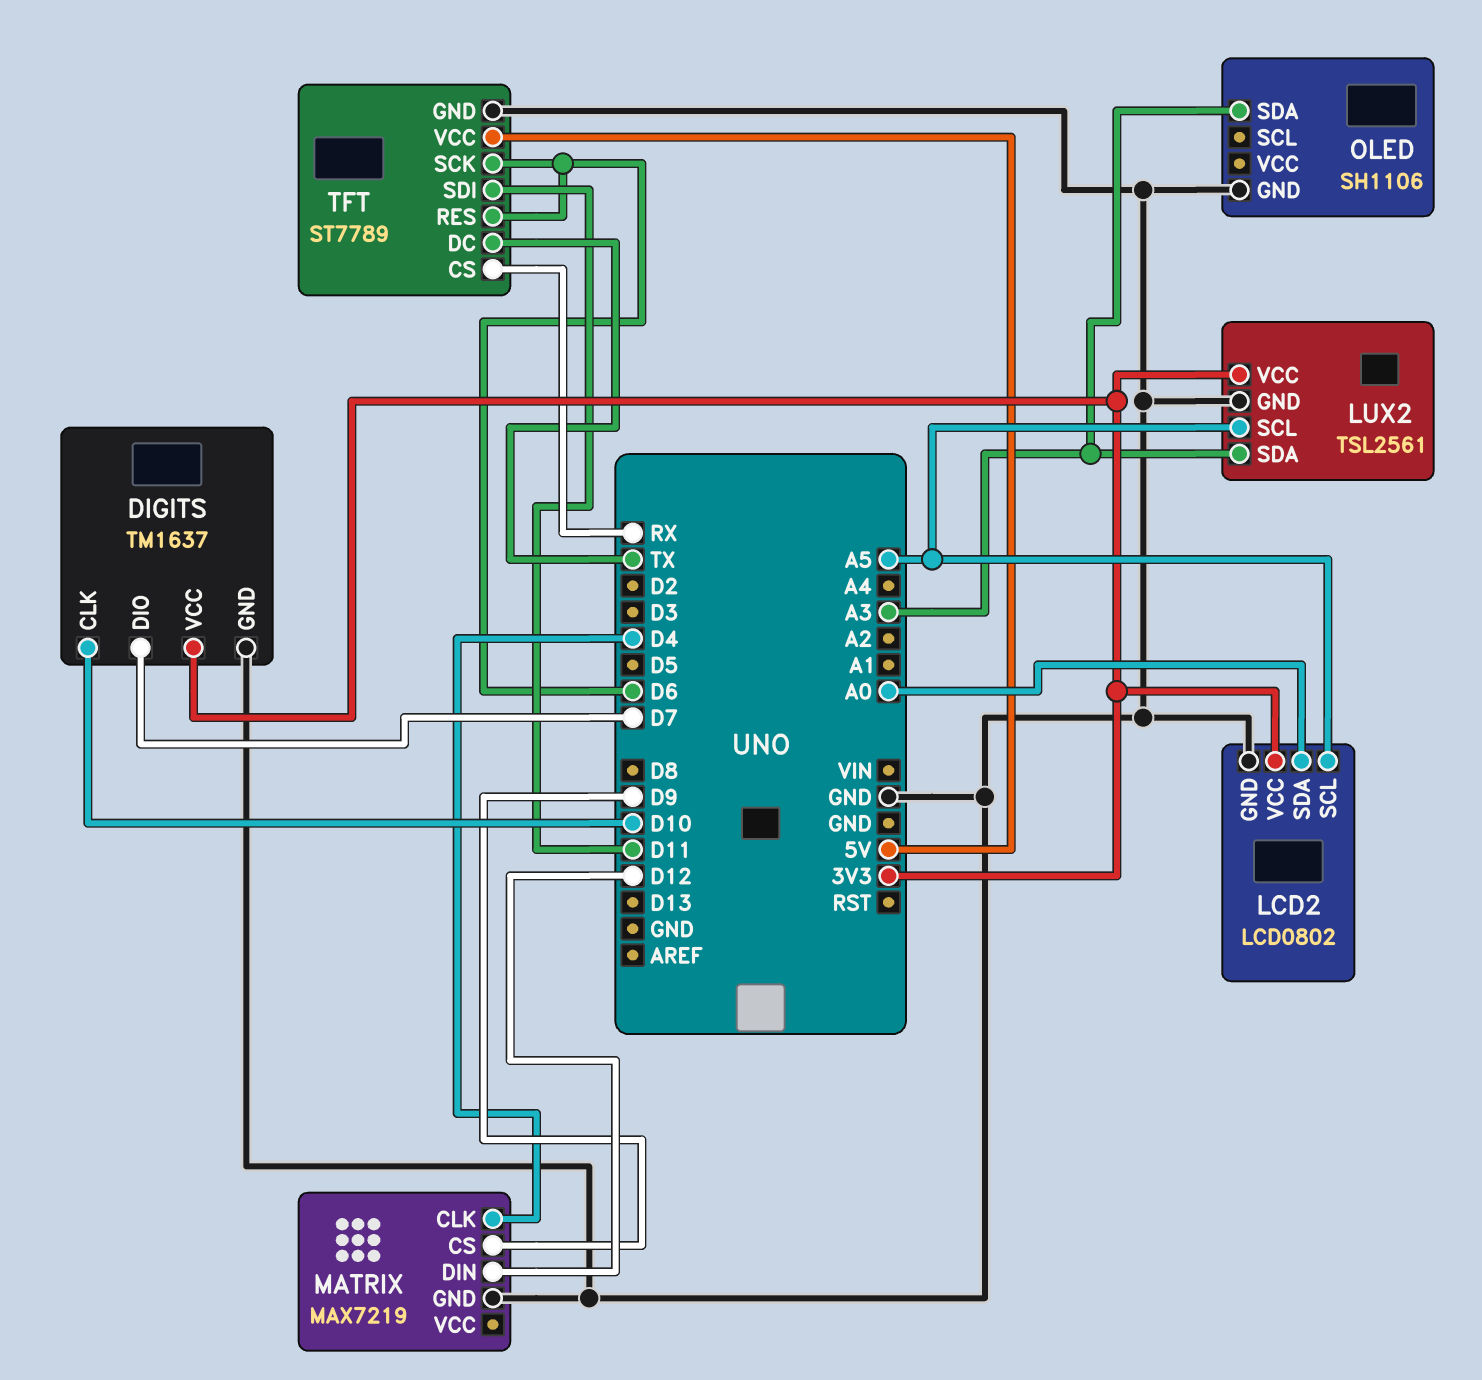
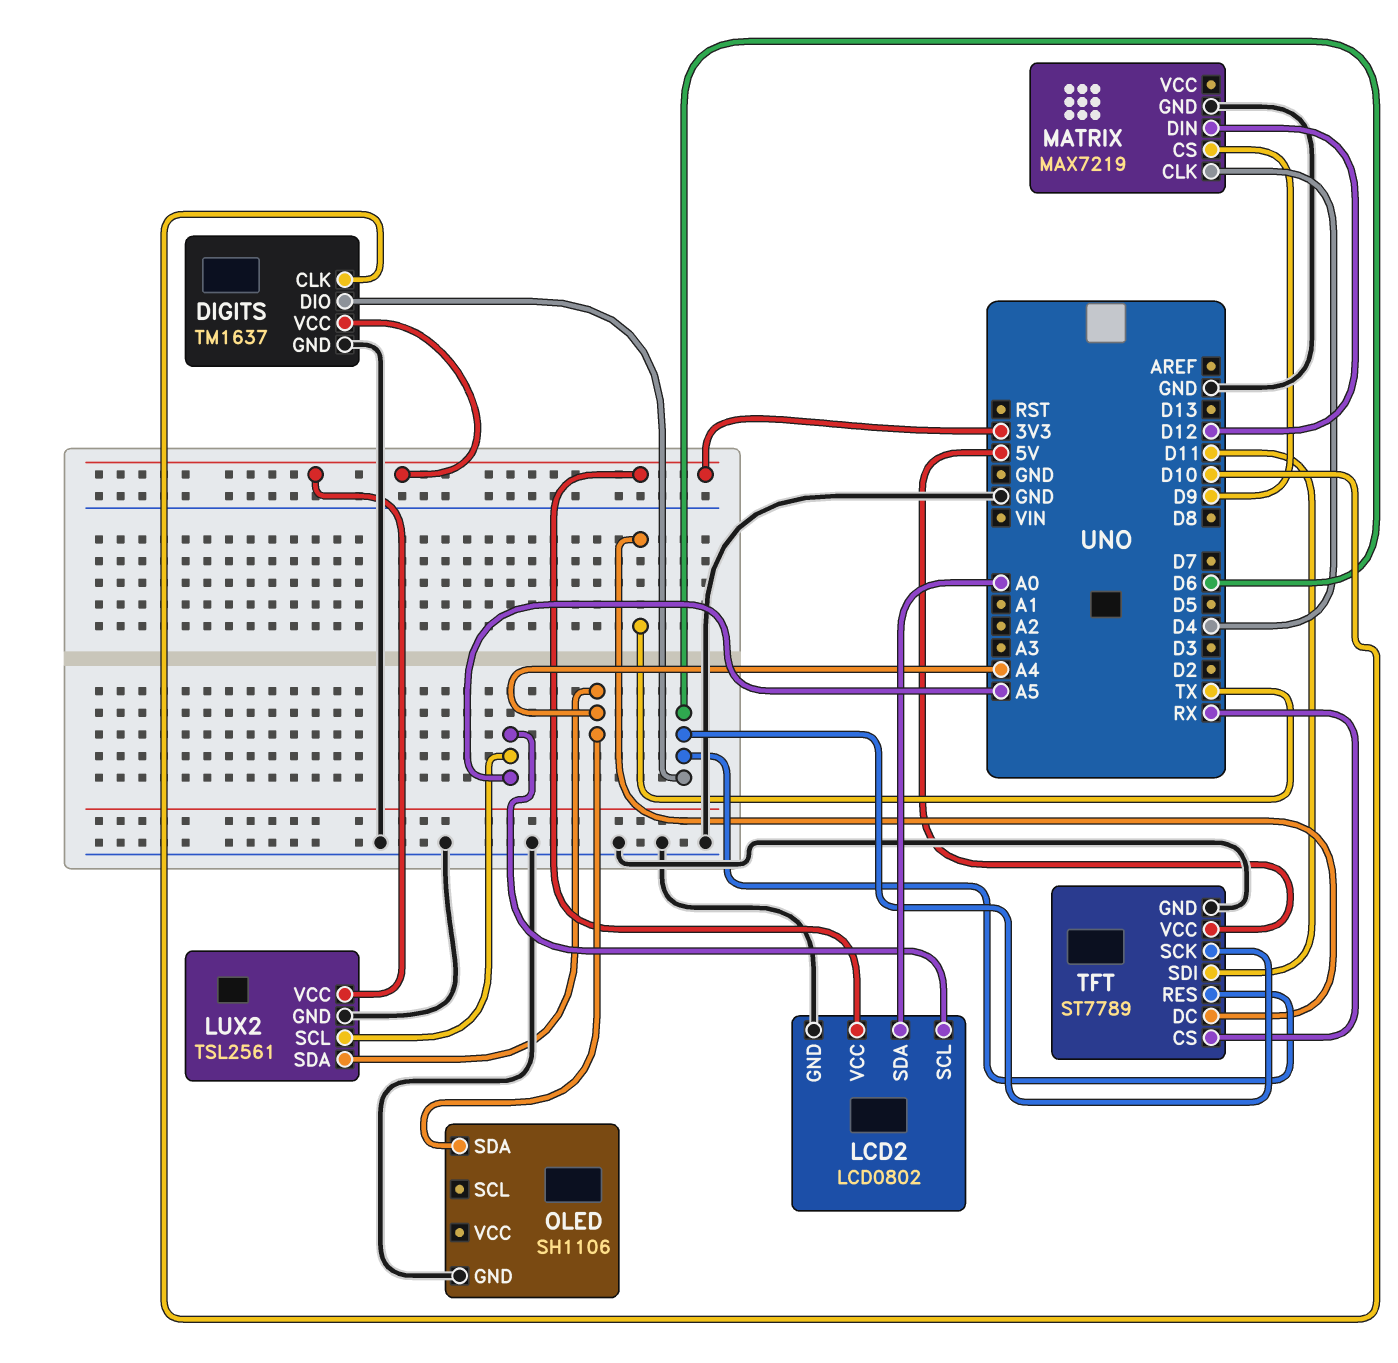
DIGITS pin DIO: D7 -> D6
LUX2 pin SDA: A3 -> A4
OLED pin SDA: A3 -> A4

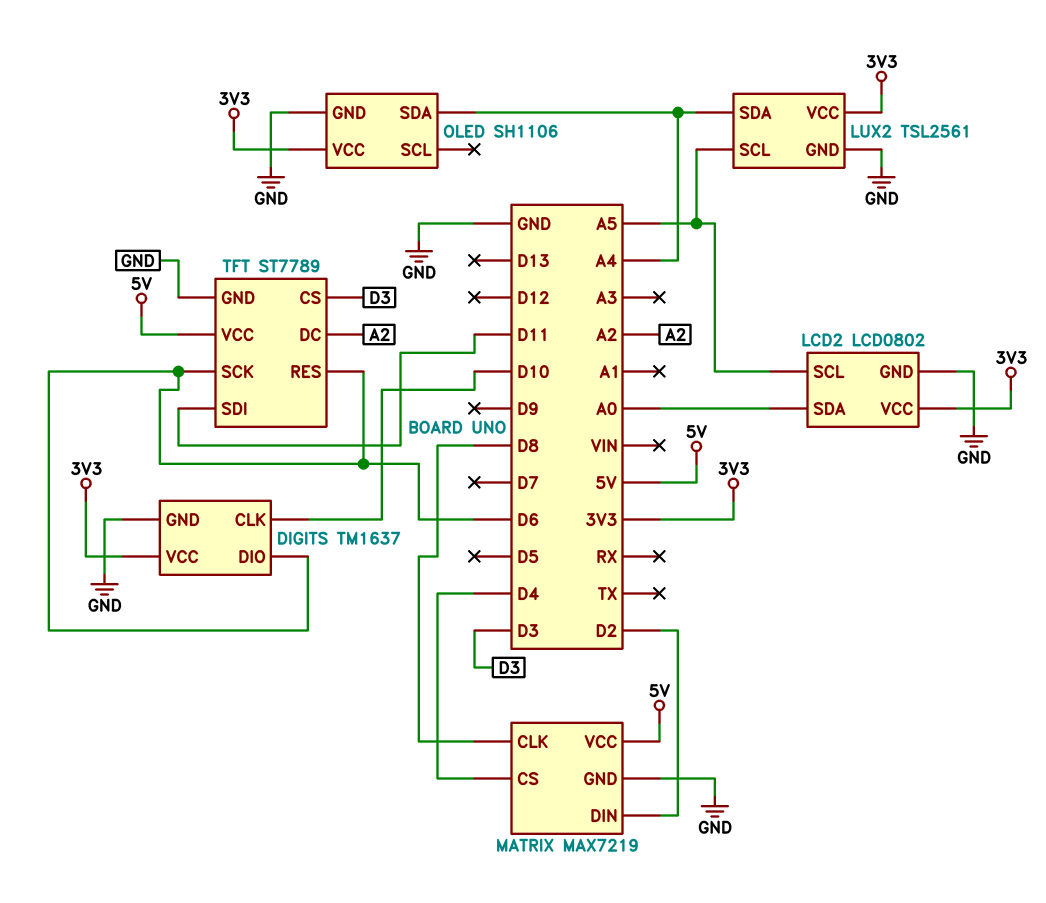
MATRIX pin CLK: D4 -> D8
MATRIX pin CS: D9 -> D4
MATRIX pin DIN: D12 -> D2
MATRIX pin VCC: none -> 5V
OLED pin VCC: none -> 3V3
TFT pin CS: RX -> D3
TFT pin DC: TX -> A2

